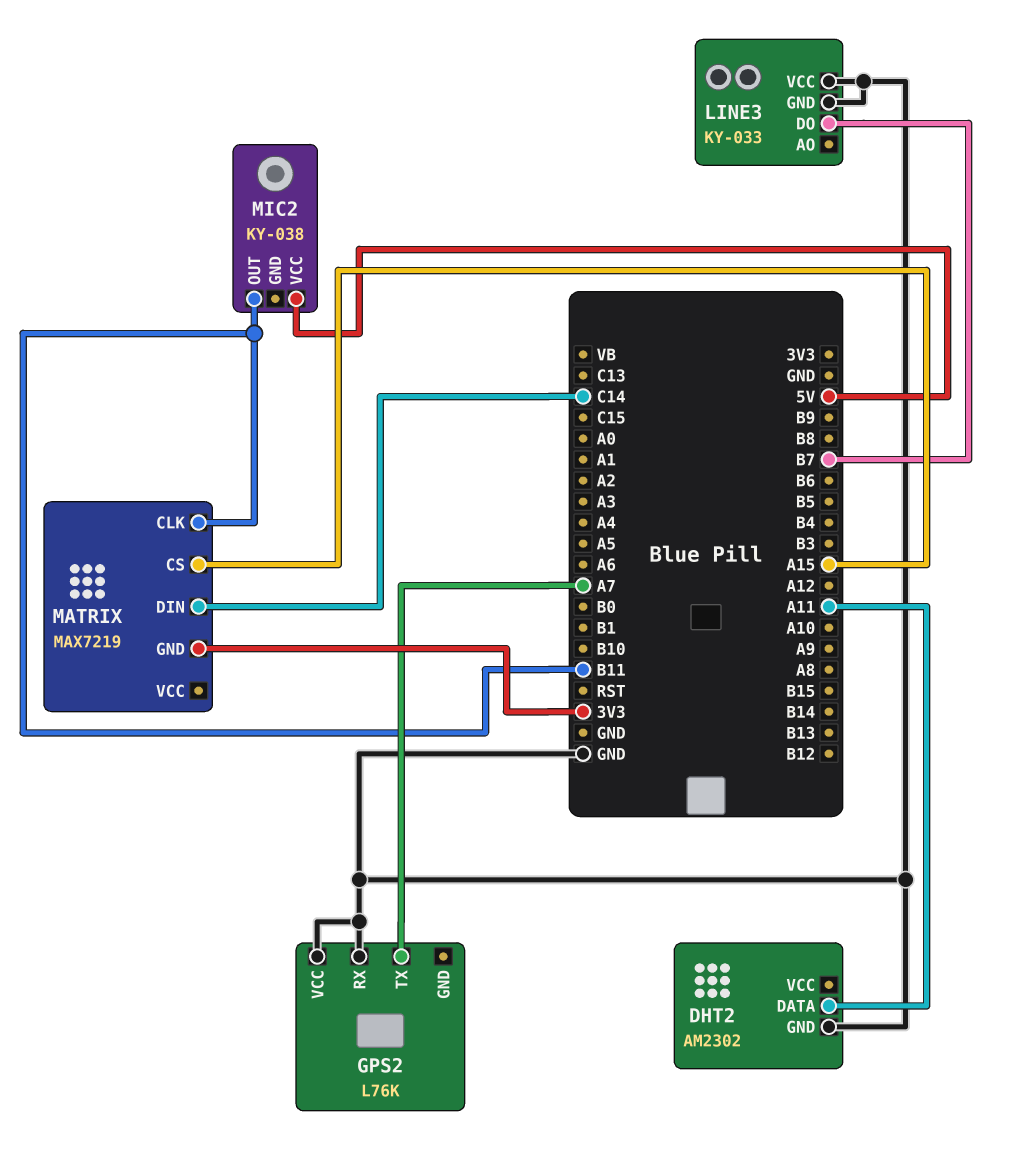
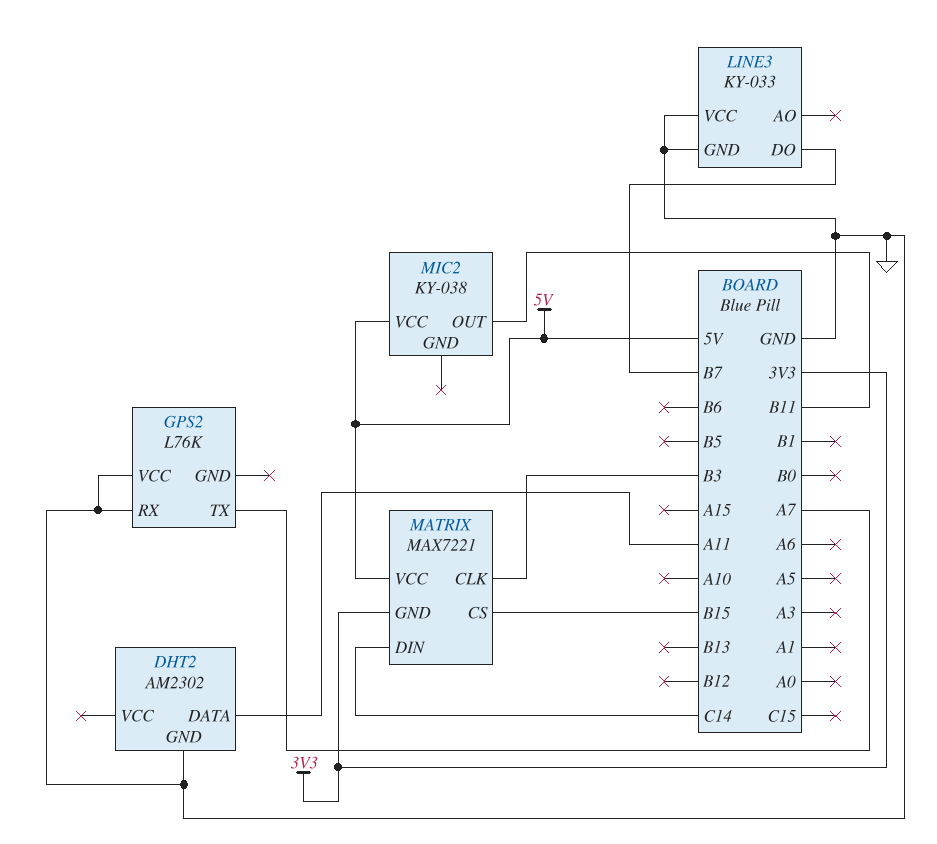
MATRIX: MAX7219 -> MAX7221
MATRIX pin CLK: B11 -> B3
MATRIX pin CS: A15 -> B15
MATRIX pin VCC: none -> 5V

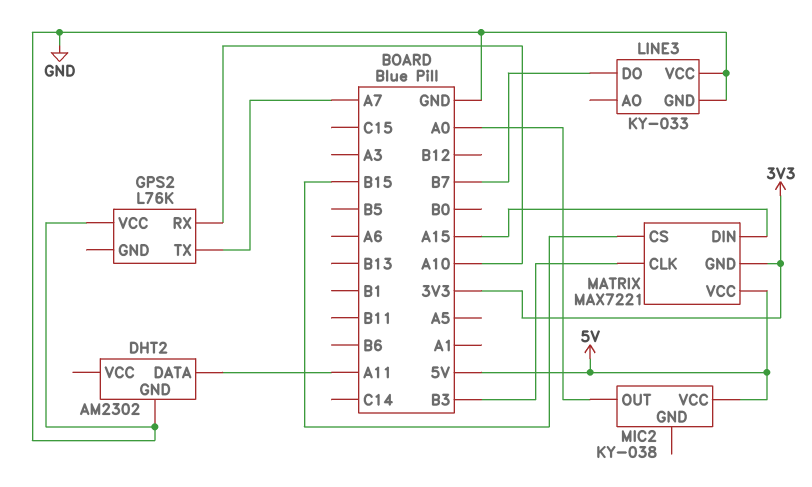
GPS2 pin RX: GND -> A10
MATRIX pin DIN: C14 -> A15
MIC2 pin OUT: B11 -> A0

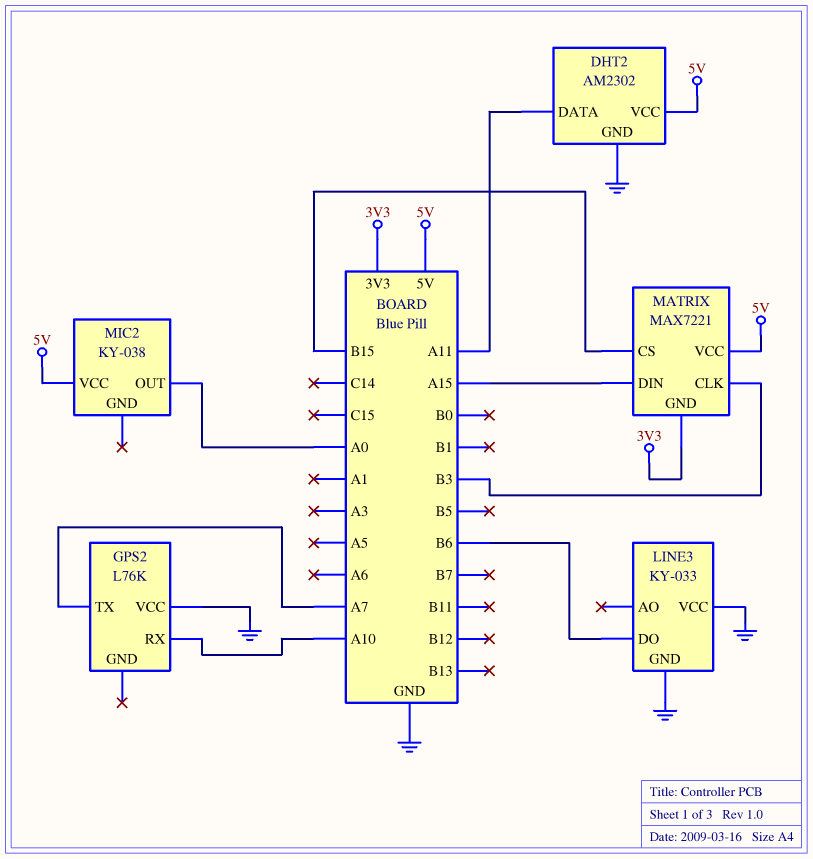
DHT2 pin VCC: none -> 5V
LINE3 pin DO: B7 -> B6

